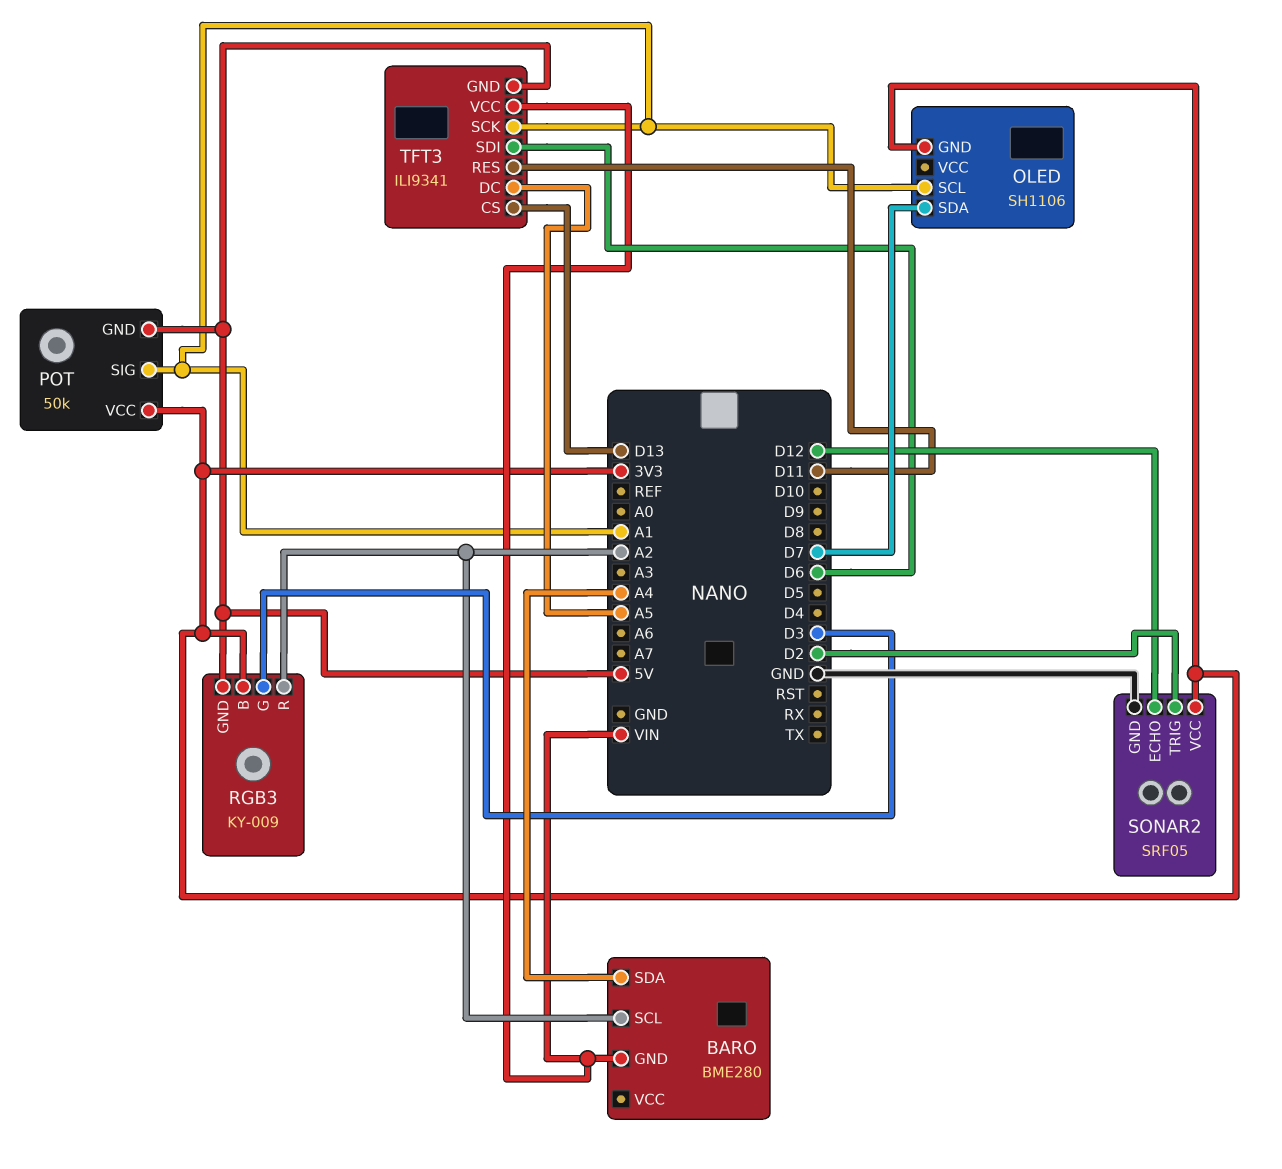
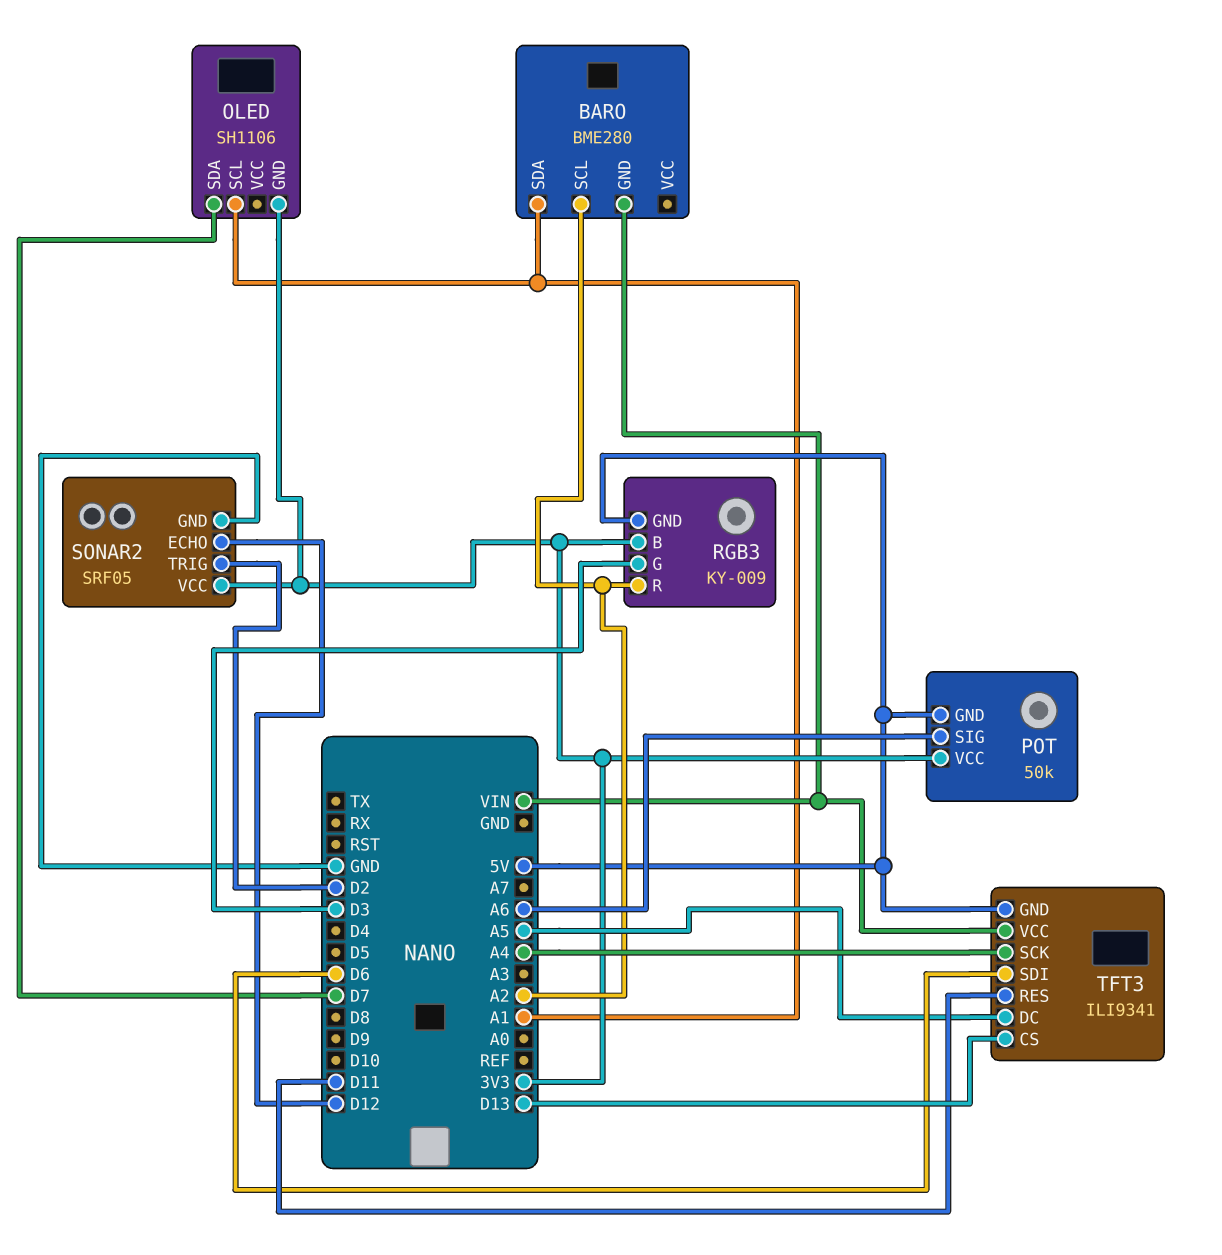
BARO pin SDA: A4 -> A1
POT pin SIG: A1 -> A6
TFT3 pin SCK: A1 -> A4

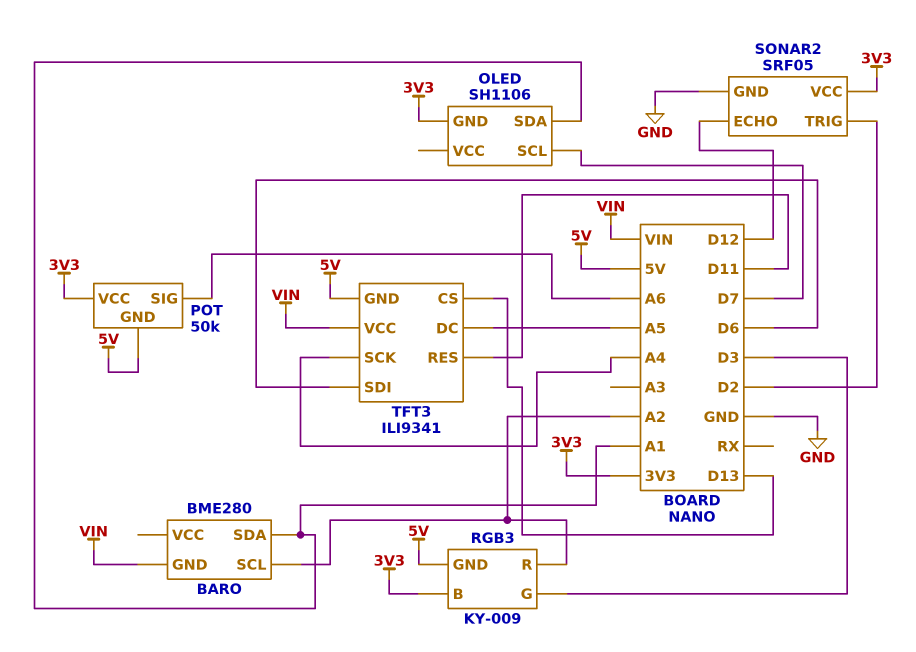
OLED pin SCL: A1 -> D7
OLED pin SDA: D7 -> A1

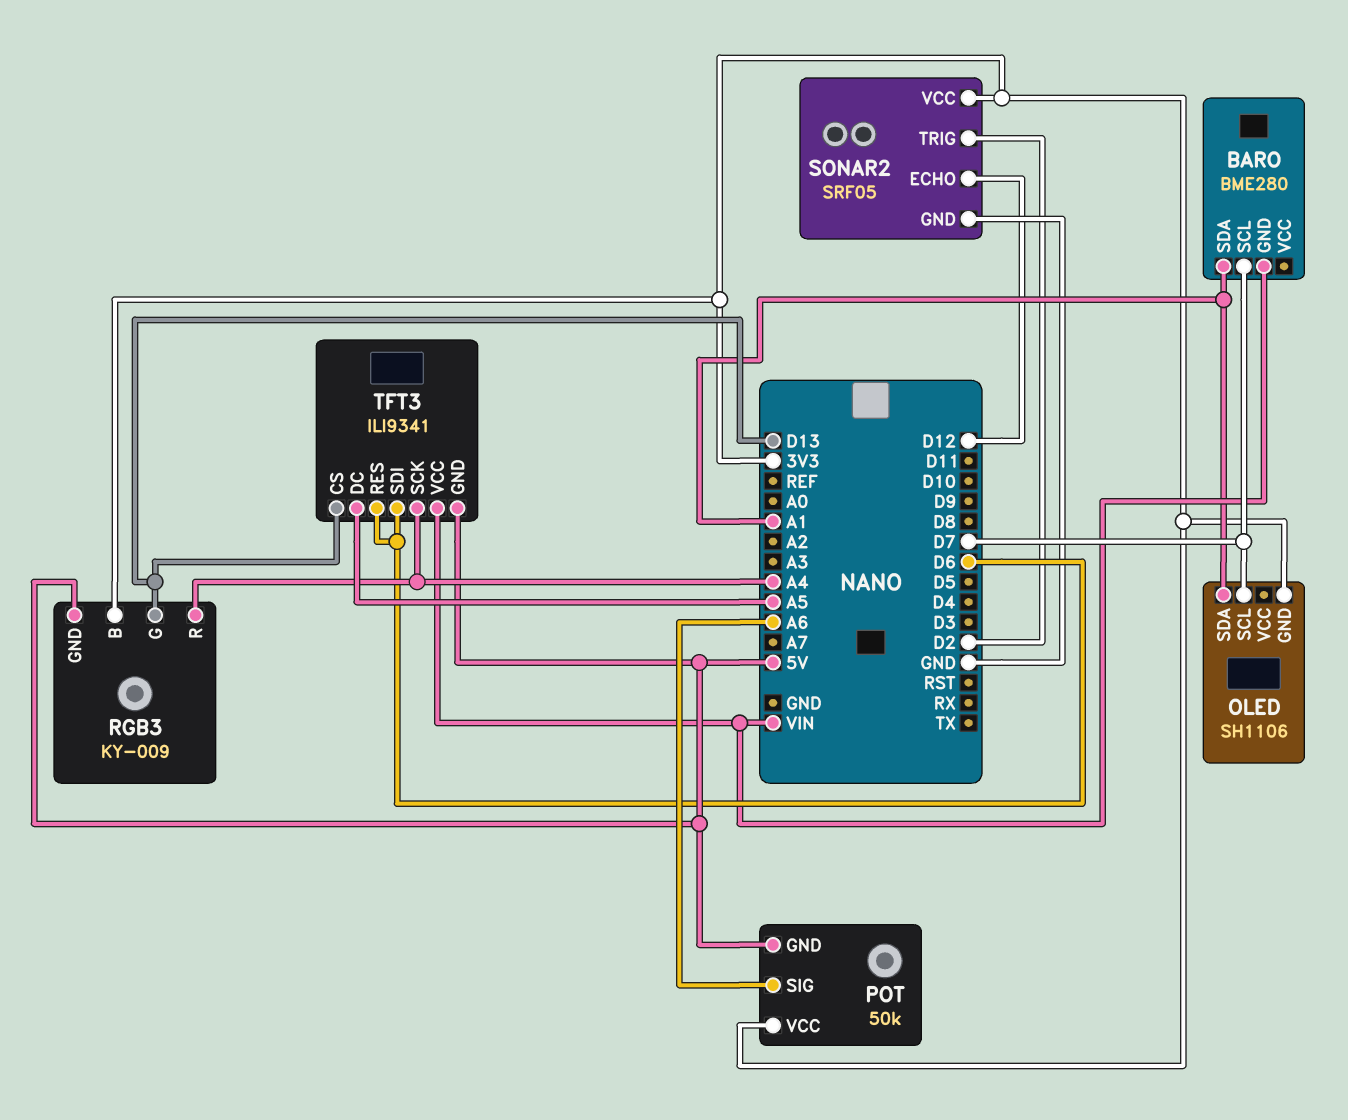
BARO pin SCL: A2 -> D7
RGB3 pin G: D3 -> D13
RGB3 pin R: A2 -> A4
TFT3 pin RES: D11 -> D6

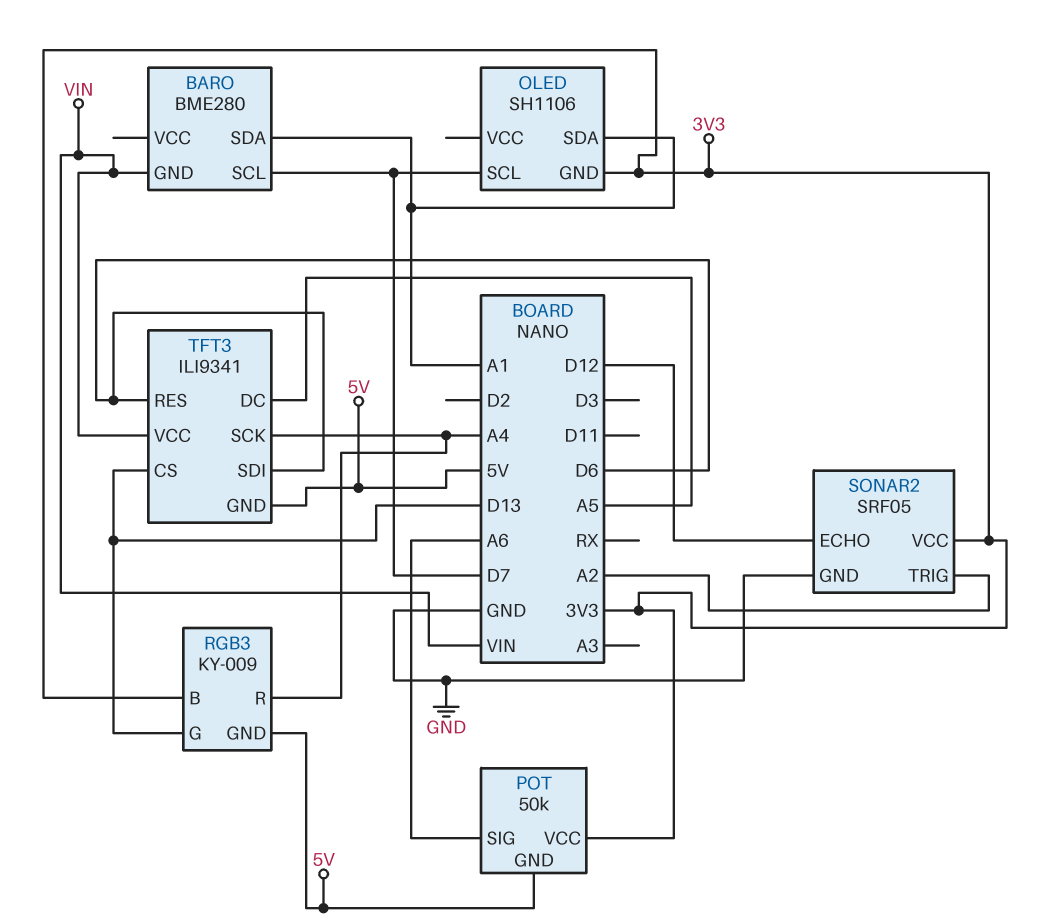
SONAR2 pin TRIG: D2 -> A2

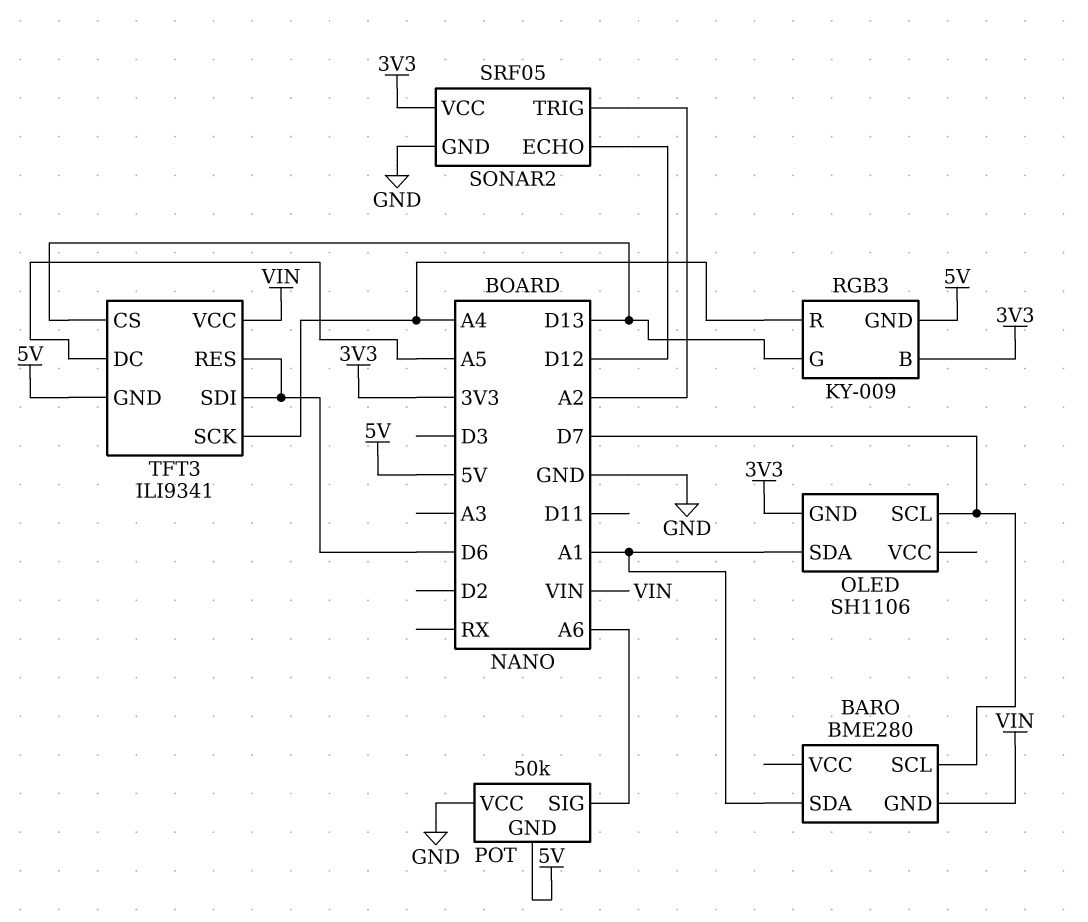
POT pin VCC: 3V3 -> GND

